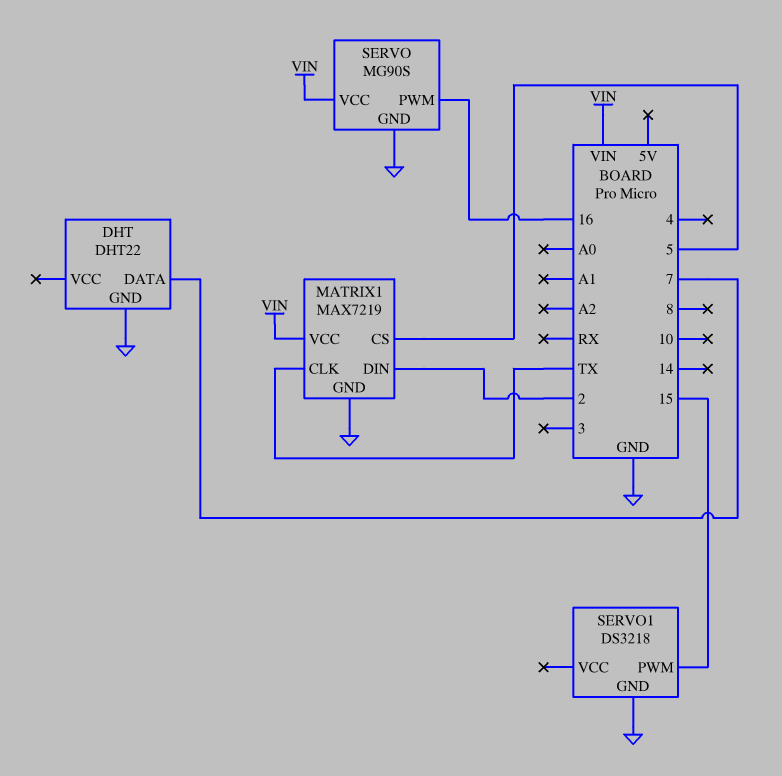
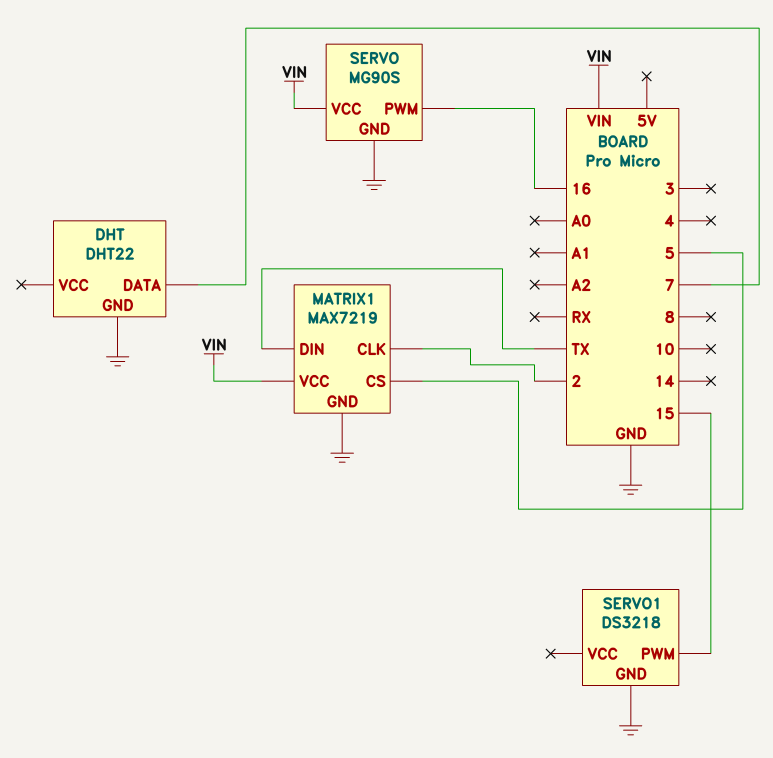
MATRIX1 pin CLK: TX -> 2
MATRIX1 pin DIN: 2 -> TX

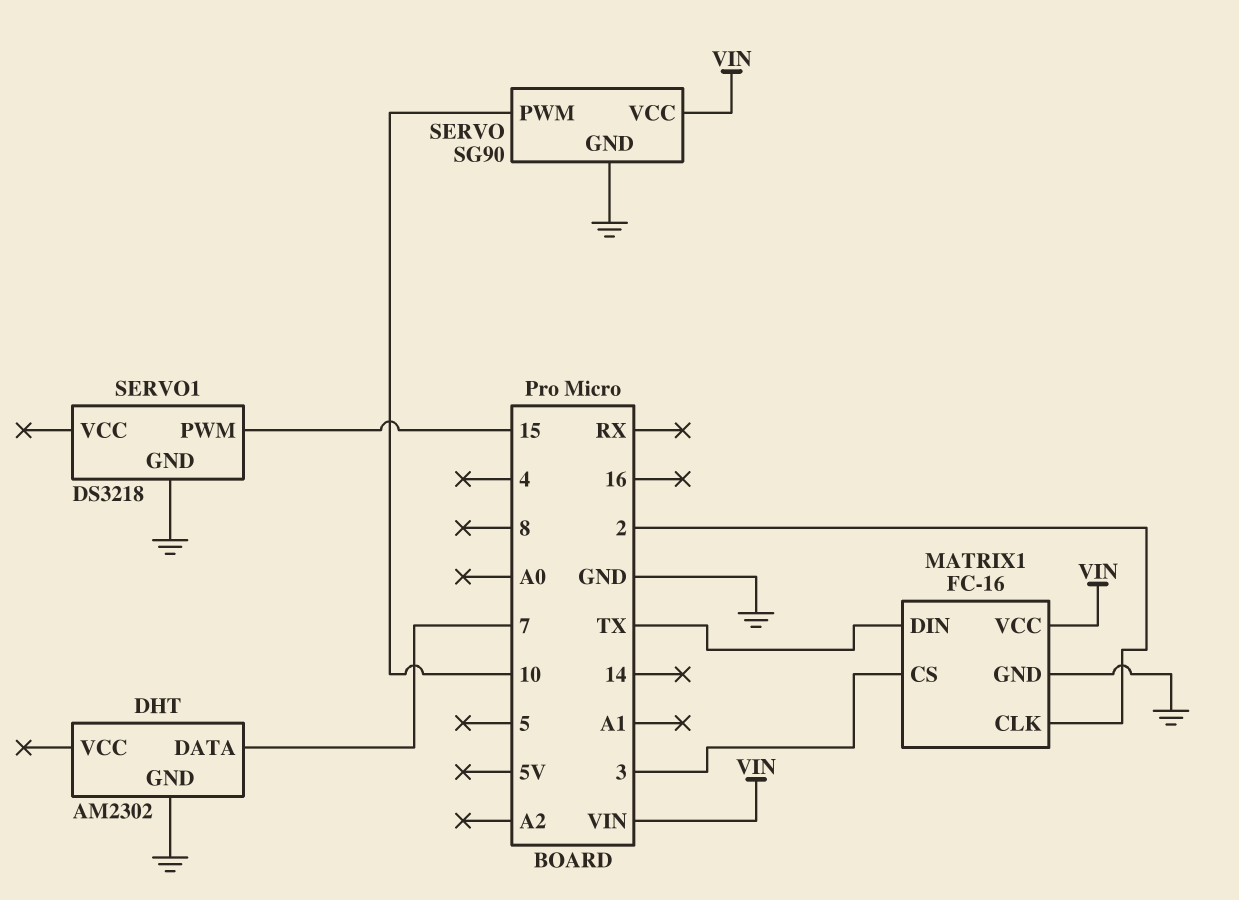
DHT: DHT22 -> AM2302
MATRIX1: MAX7219 -> FC-16
MATRIX1 pin CS: 5 -> 3
SERVO: MG90S -> SG90
SERVO pin PWM: 16 -> 10

